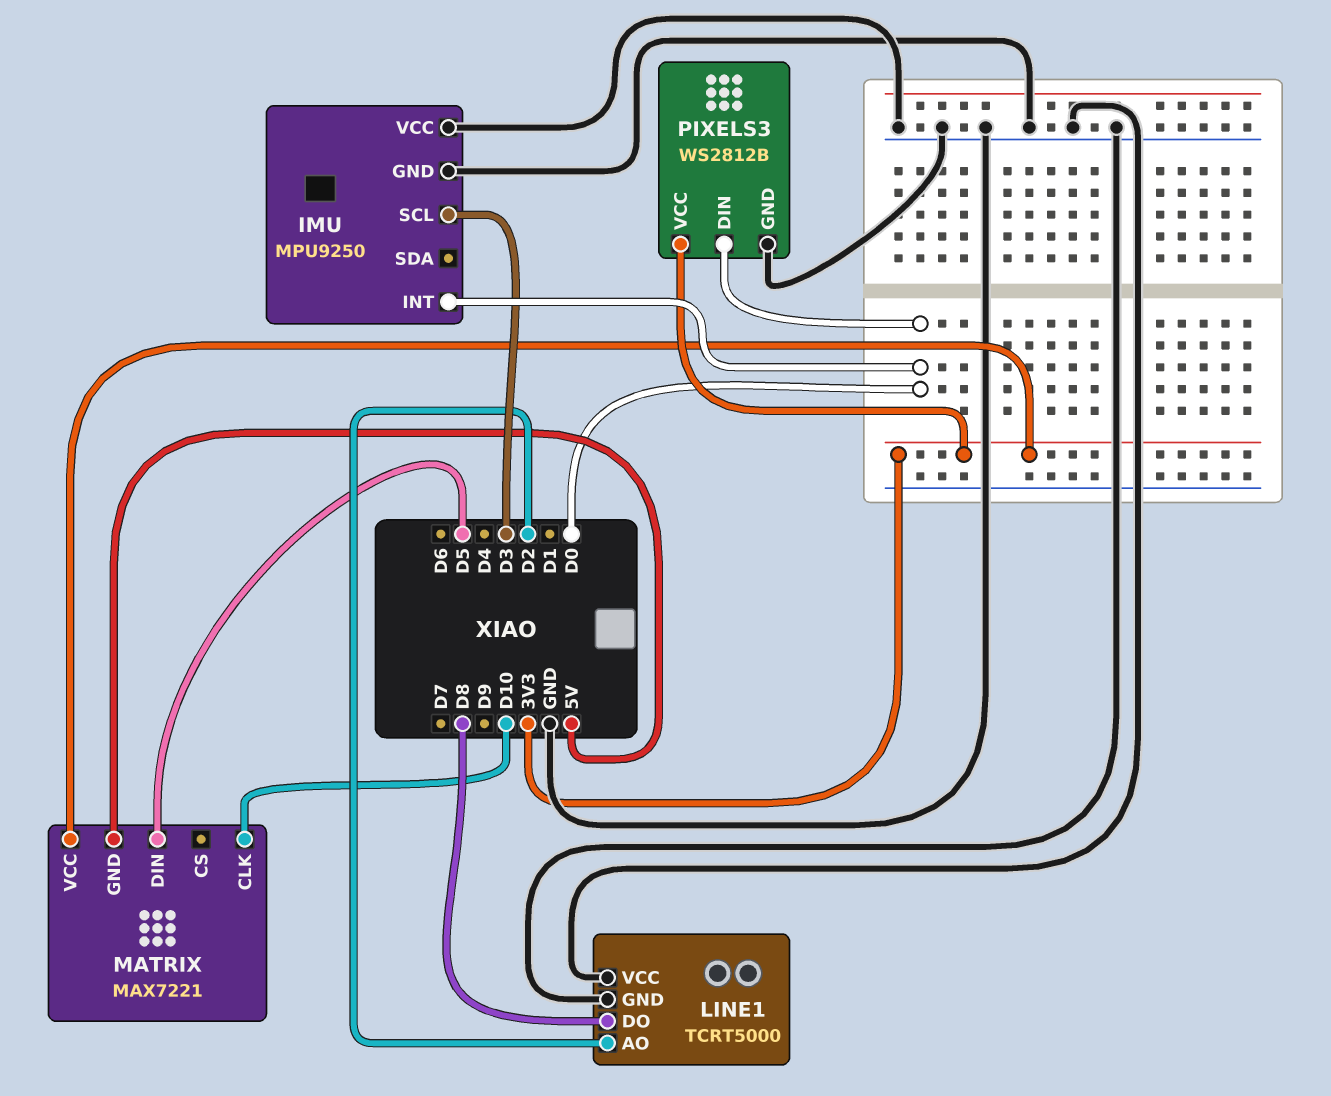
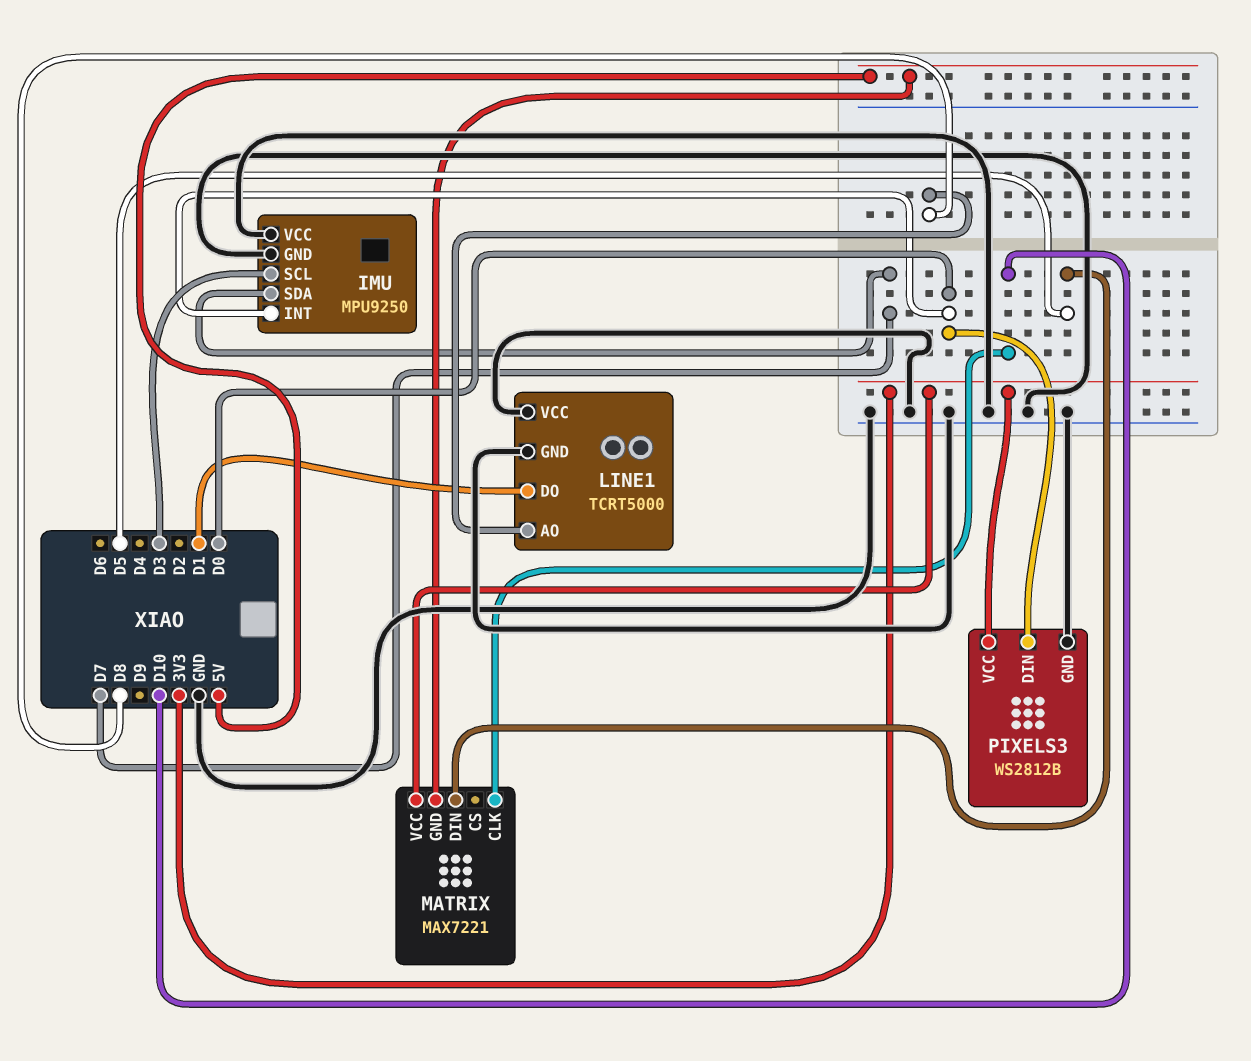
IMU pin SDA: none -> D7
LINE1 pin AO: D2 -> D8
LINE1 pin DO: D8 -> D1

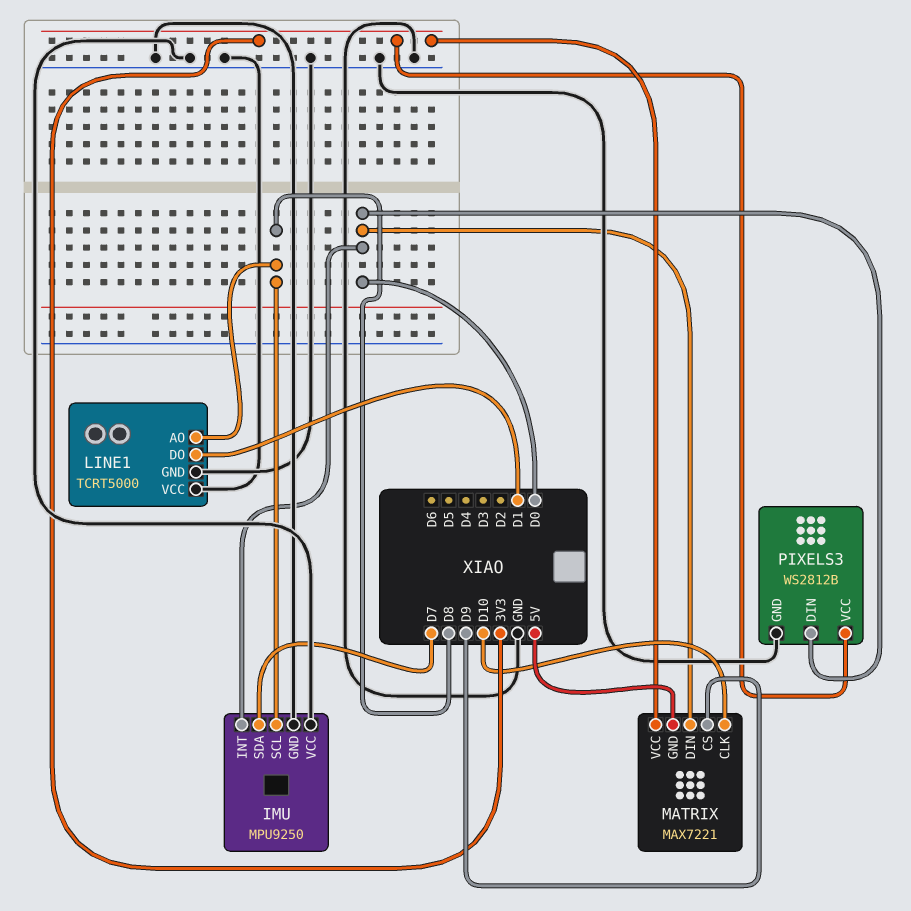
IMU pin SCL: D3 -> D8
MATRIX pin CS: none -> D9
MATRIX pin DIN: D5 -> D0

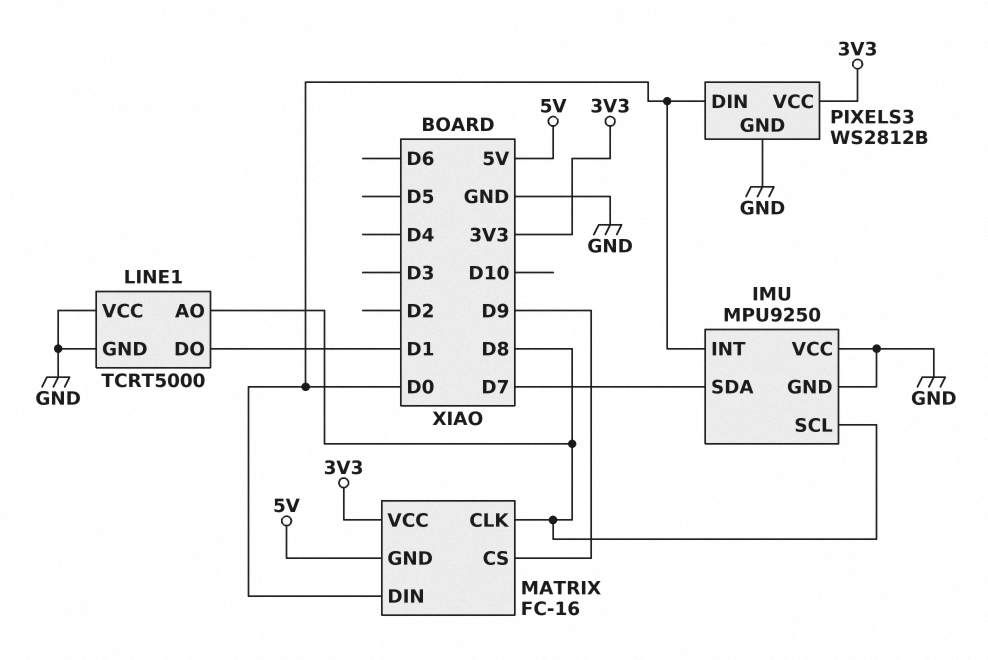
MATRIX: MAX7221 -> FC-16
MATRIX pin CLK: D10 -> D8

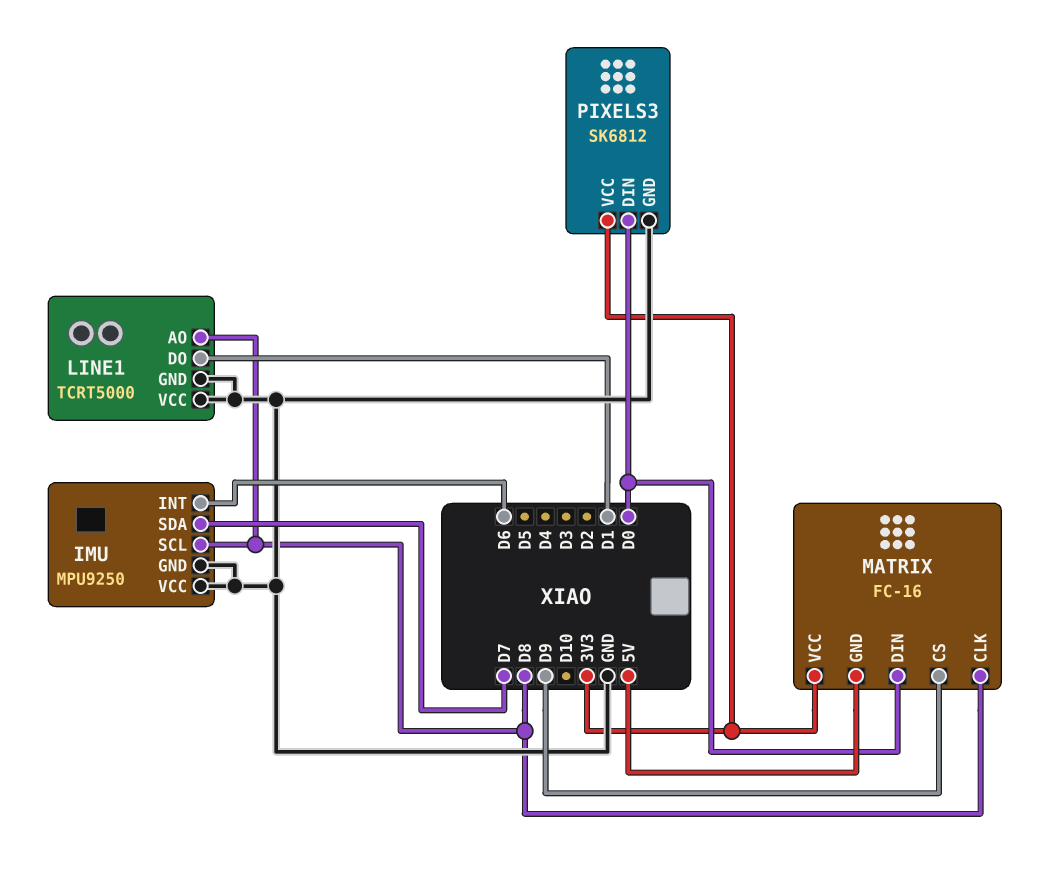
IMU pin INT: D0 -> D6
PIXELS3: WS2812B -> SK6812

